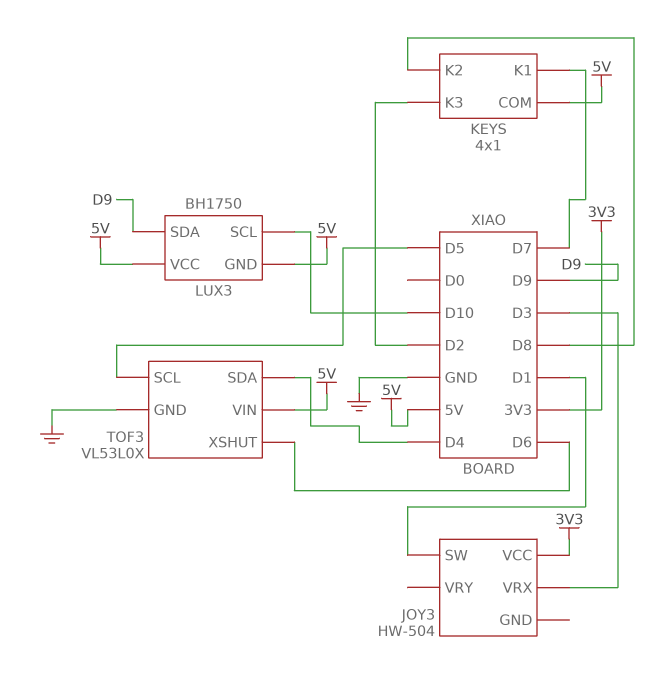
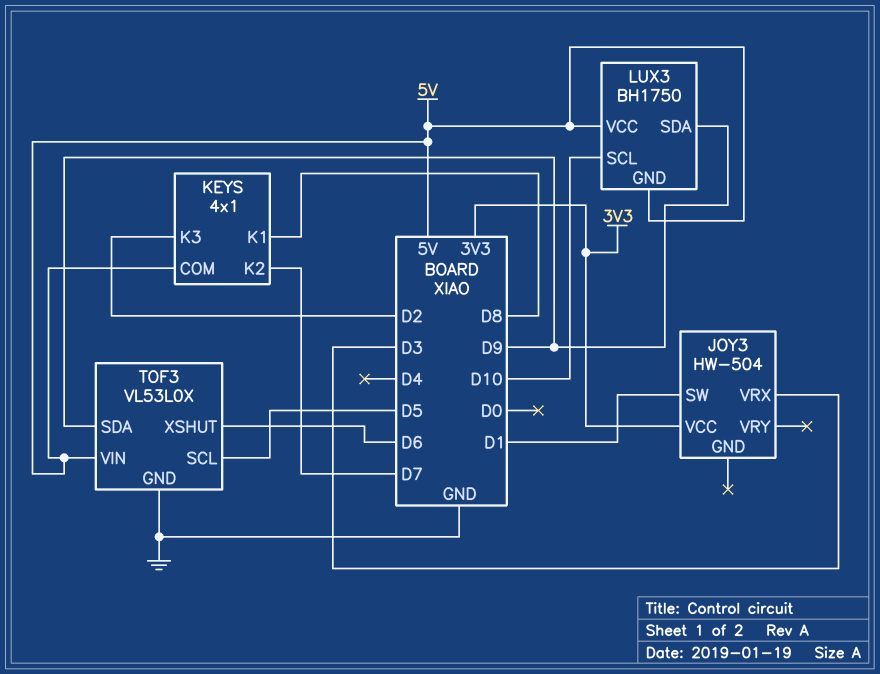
KEYS pin K1: D7 -> D8
KEYS pin K2: D8 -> D7
TOF3 pin SDA: D4 -> D9

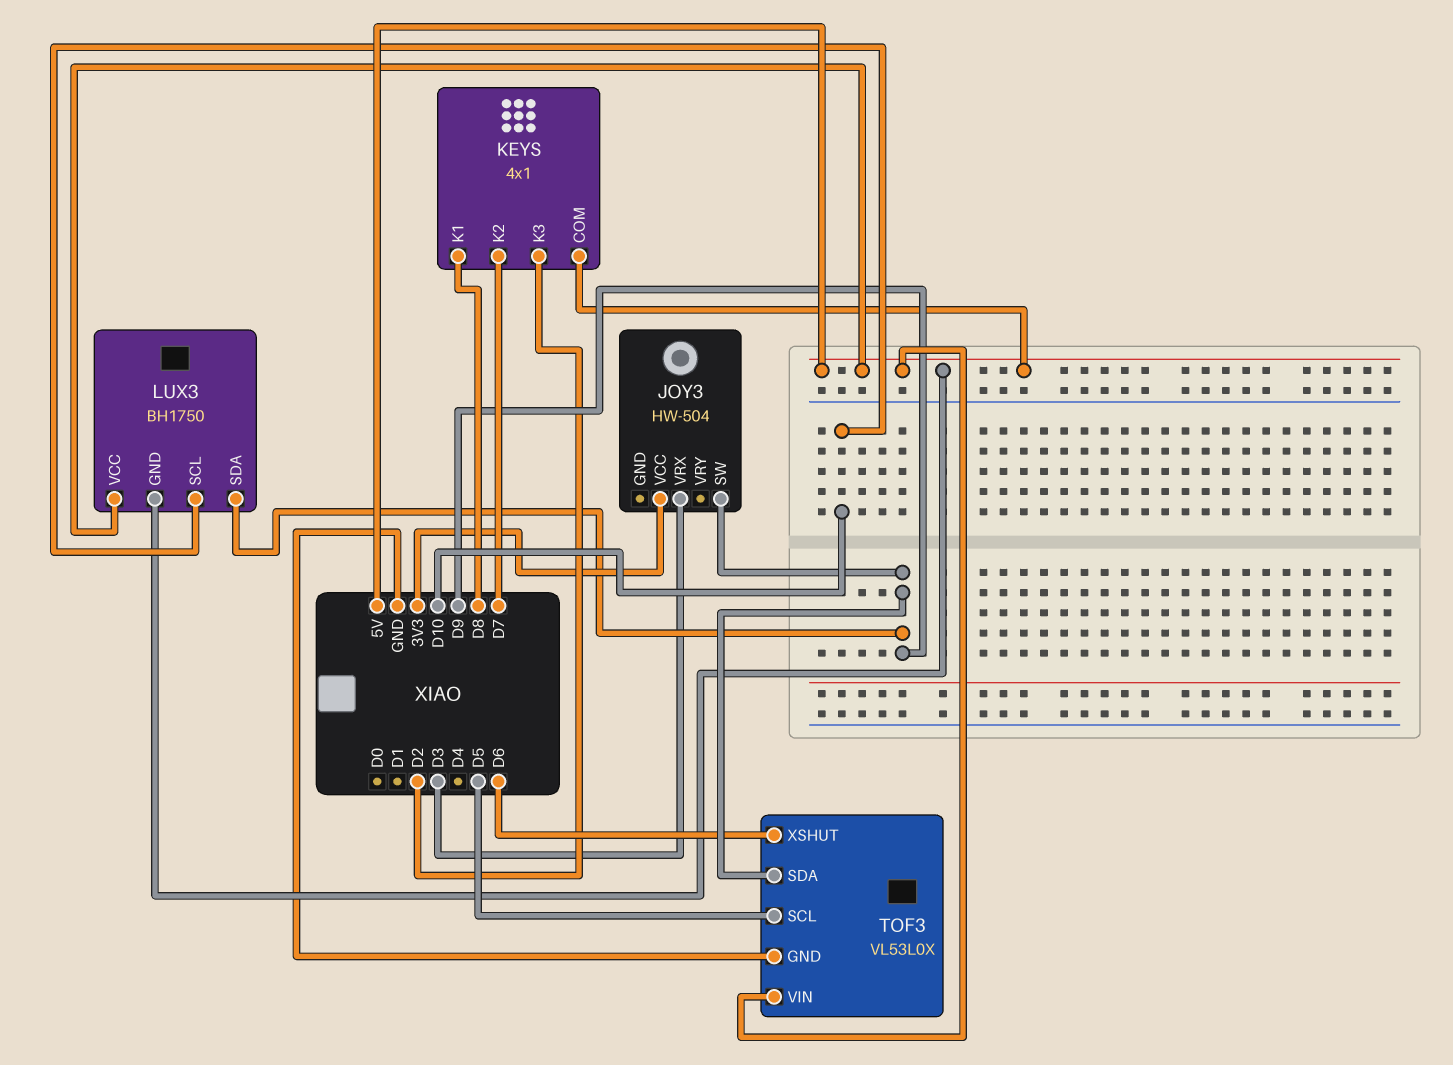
JOY3 pin SW: D1 -> D9

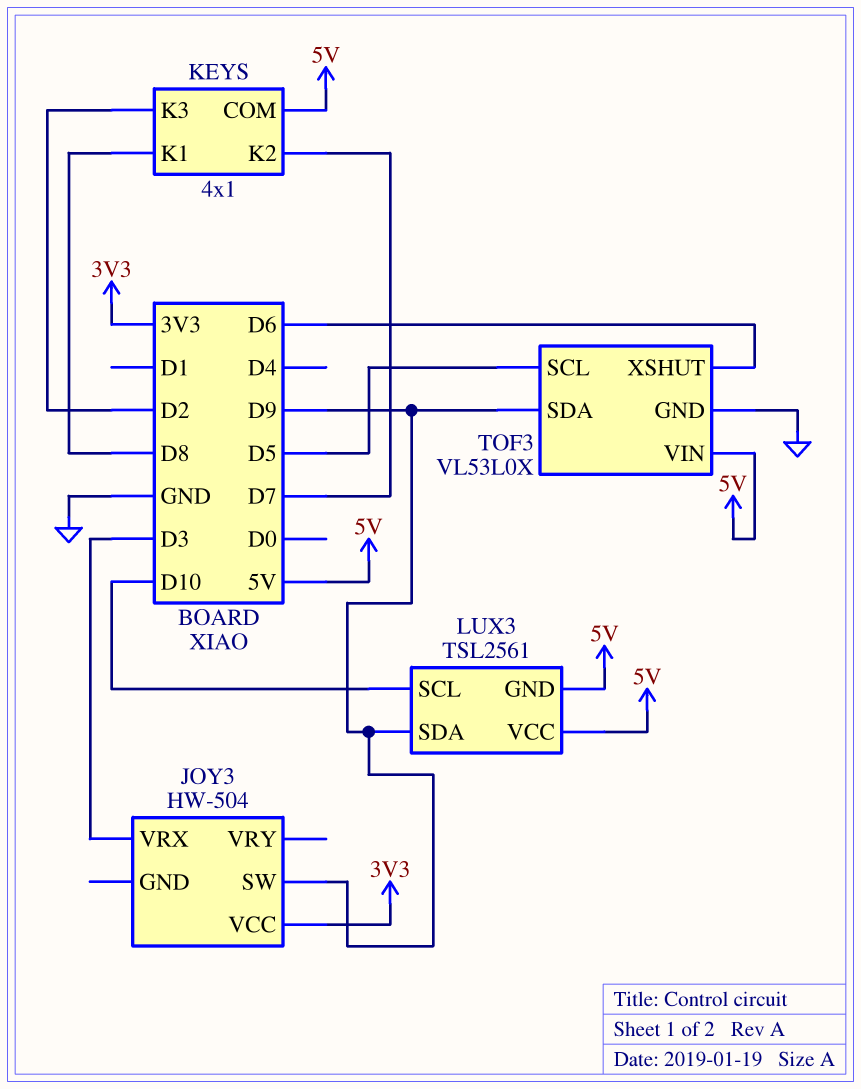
LUX3: BH1750 -> TSL2561

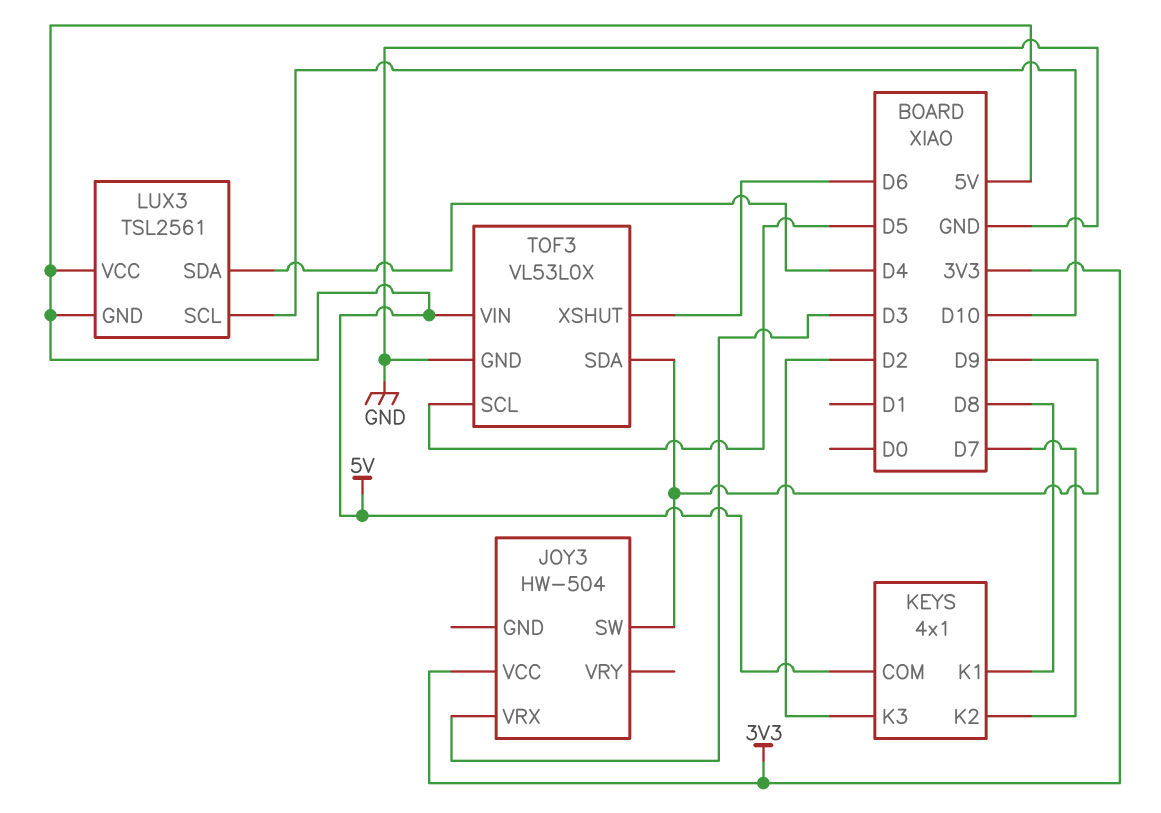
LUX3 pin SDA: D9 -> D4

